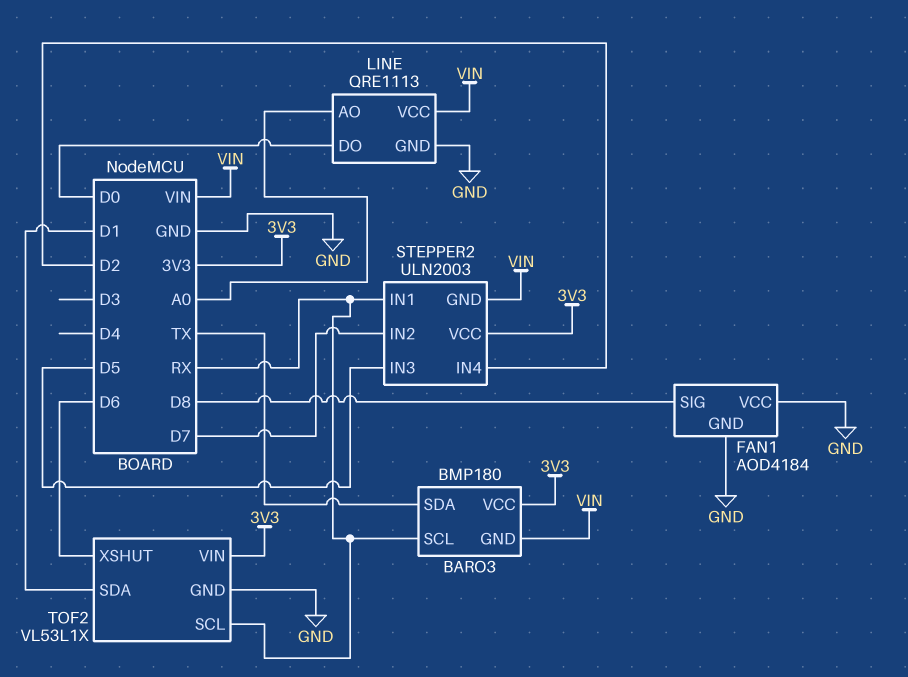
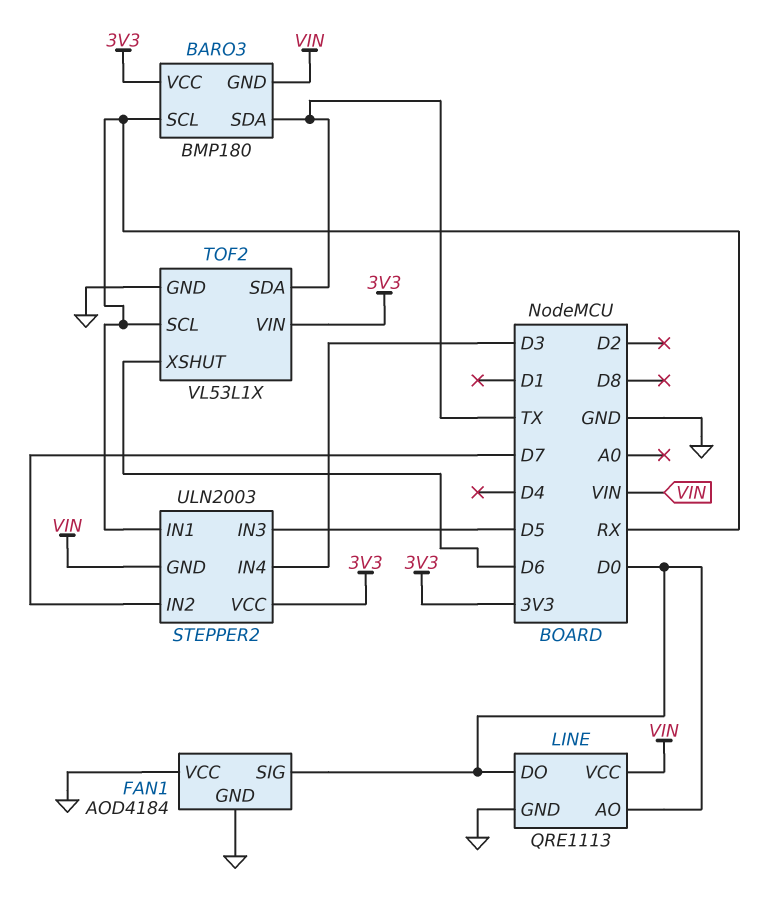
FAN1 pin SIG: D8 -> D0
LINE pin AO: A0 -> D0
STEPPER2 pin IN4: D2 -> D3
TOF2 pin SDA: D1 -> TX

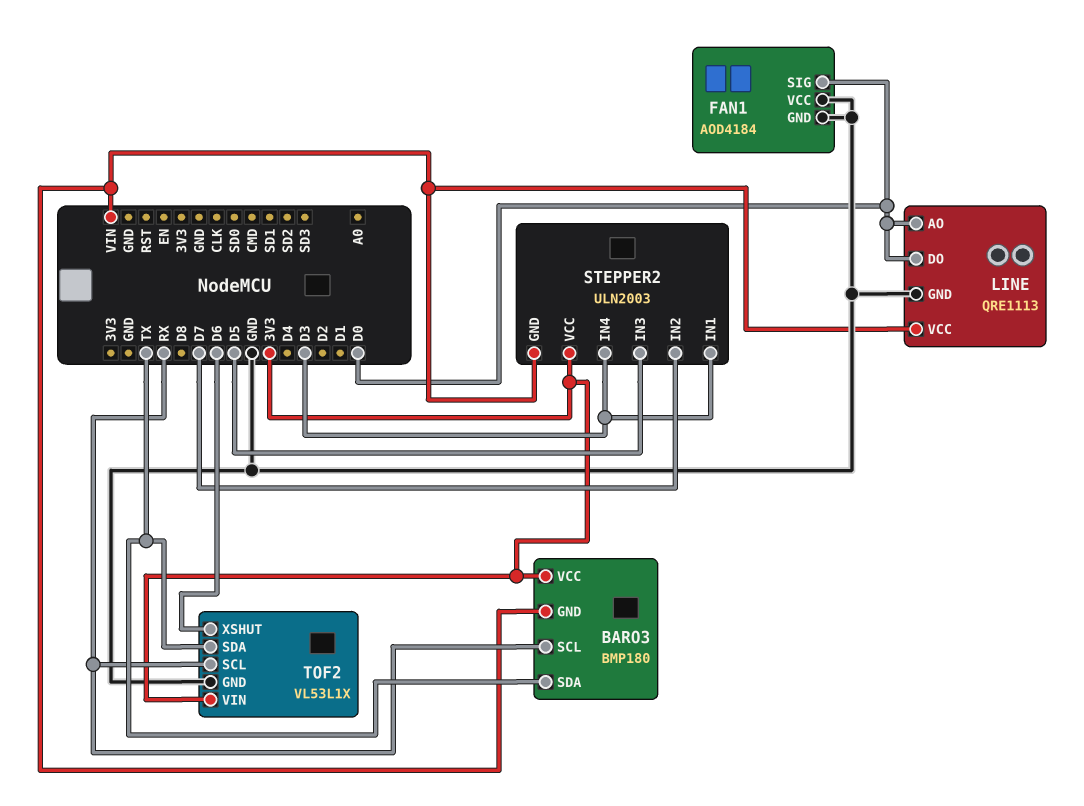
STEPPER2 pin IN1: RX -> D3

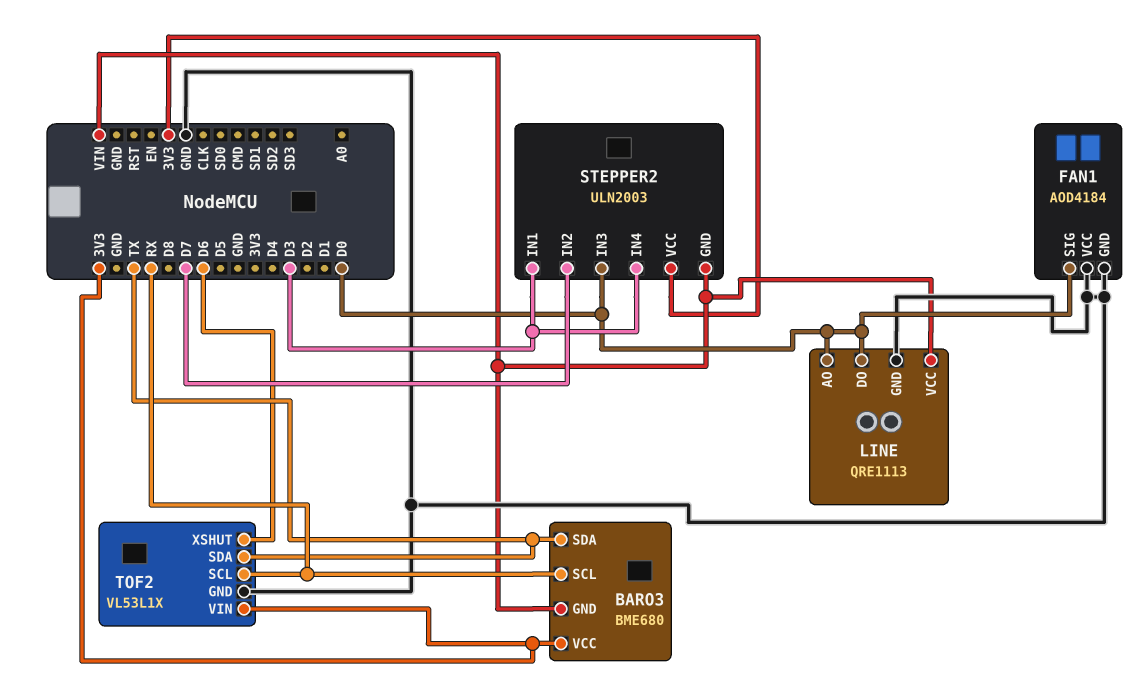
BARO3: BMP180 -> BME680
STEPPER2 pin IN3: D5 -> D0

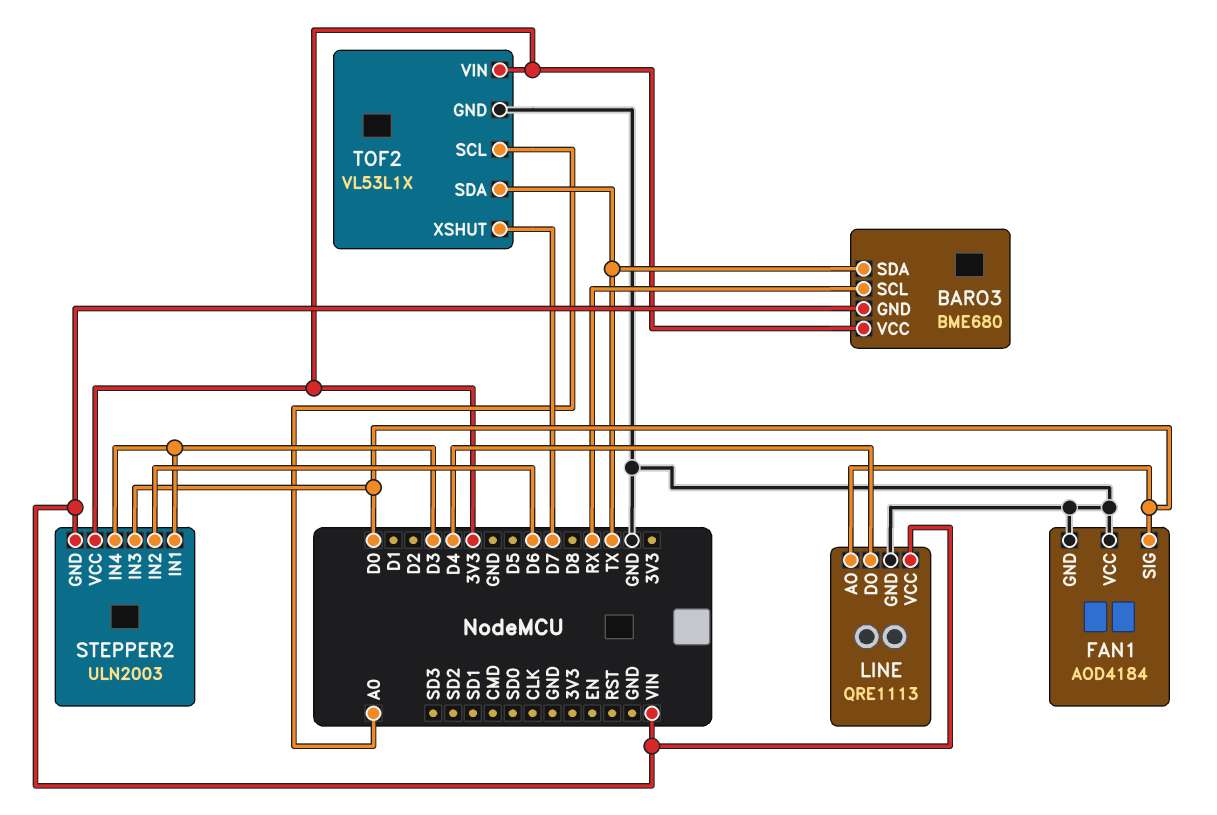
LINE pin DO: D0 -> D4
STEPPER2 pin IN2: D7 -> D6
TOF2 pin SCL: RX -> A0
TOF2 pin XSHUT: D6 -> D7

